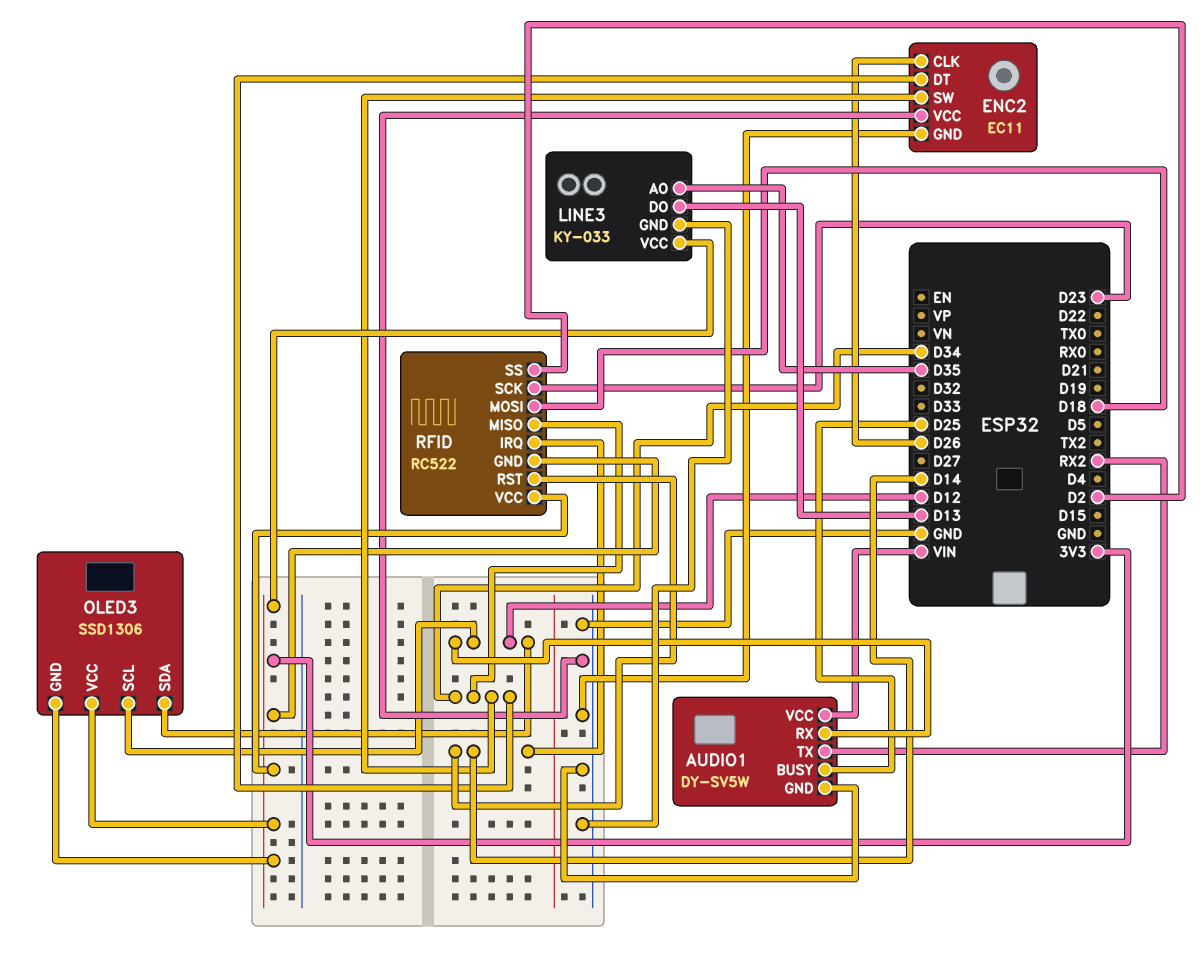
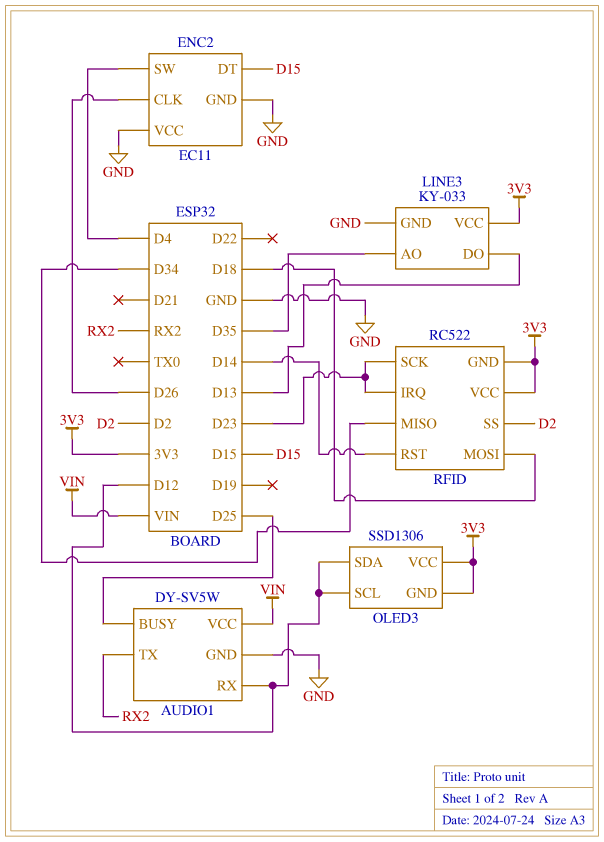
ENC2 pin DT: D34 -> D15
ENC2 pin SW: D34 -> D4
RFID pin IRQ: D14 -> D23

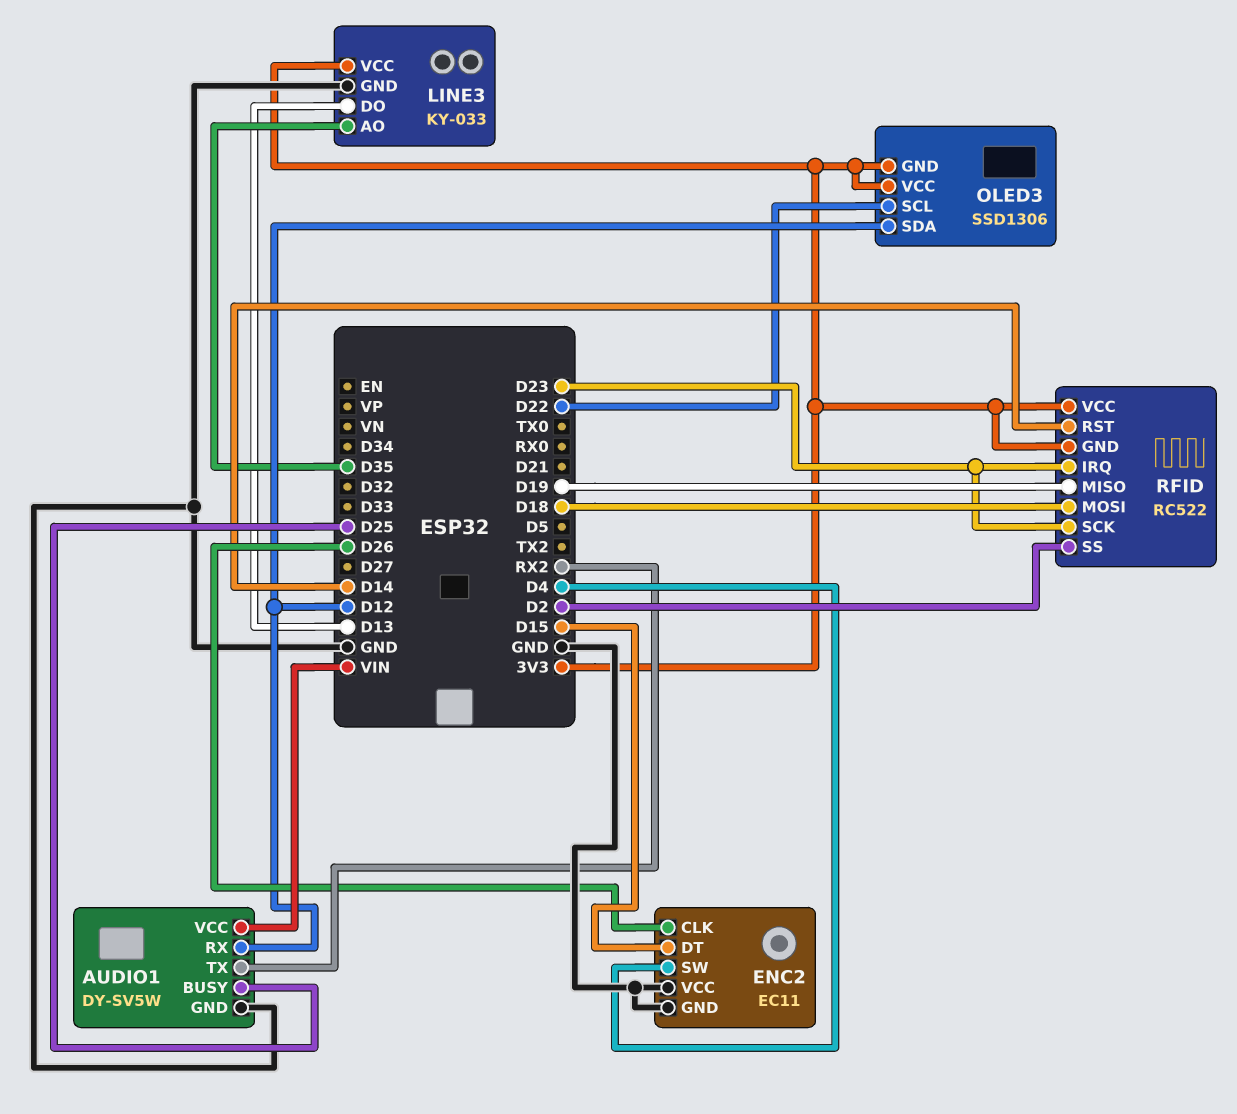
OLED3 pin SCL: D12 -> D22
RFID pin MISO: D34 -> D19

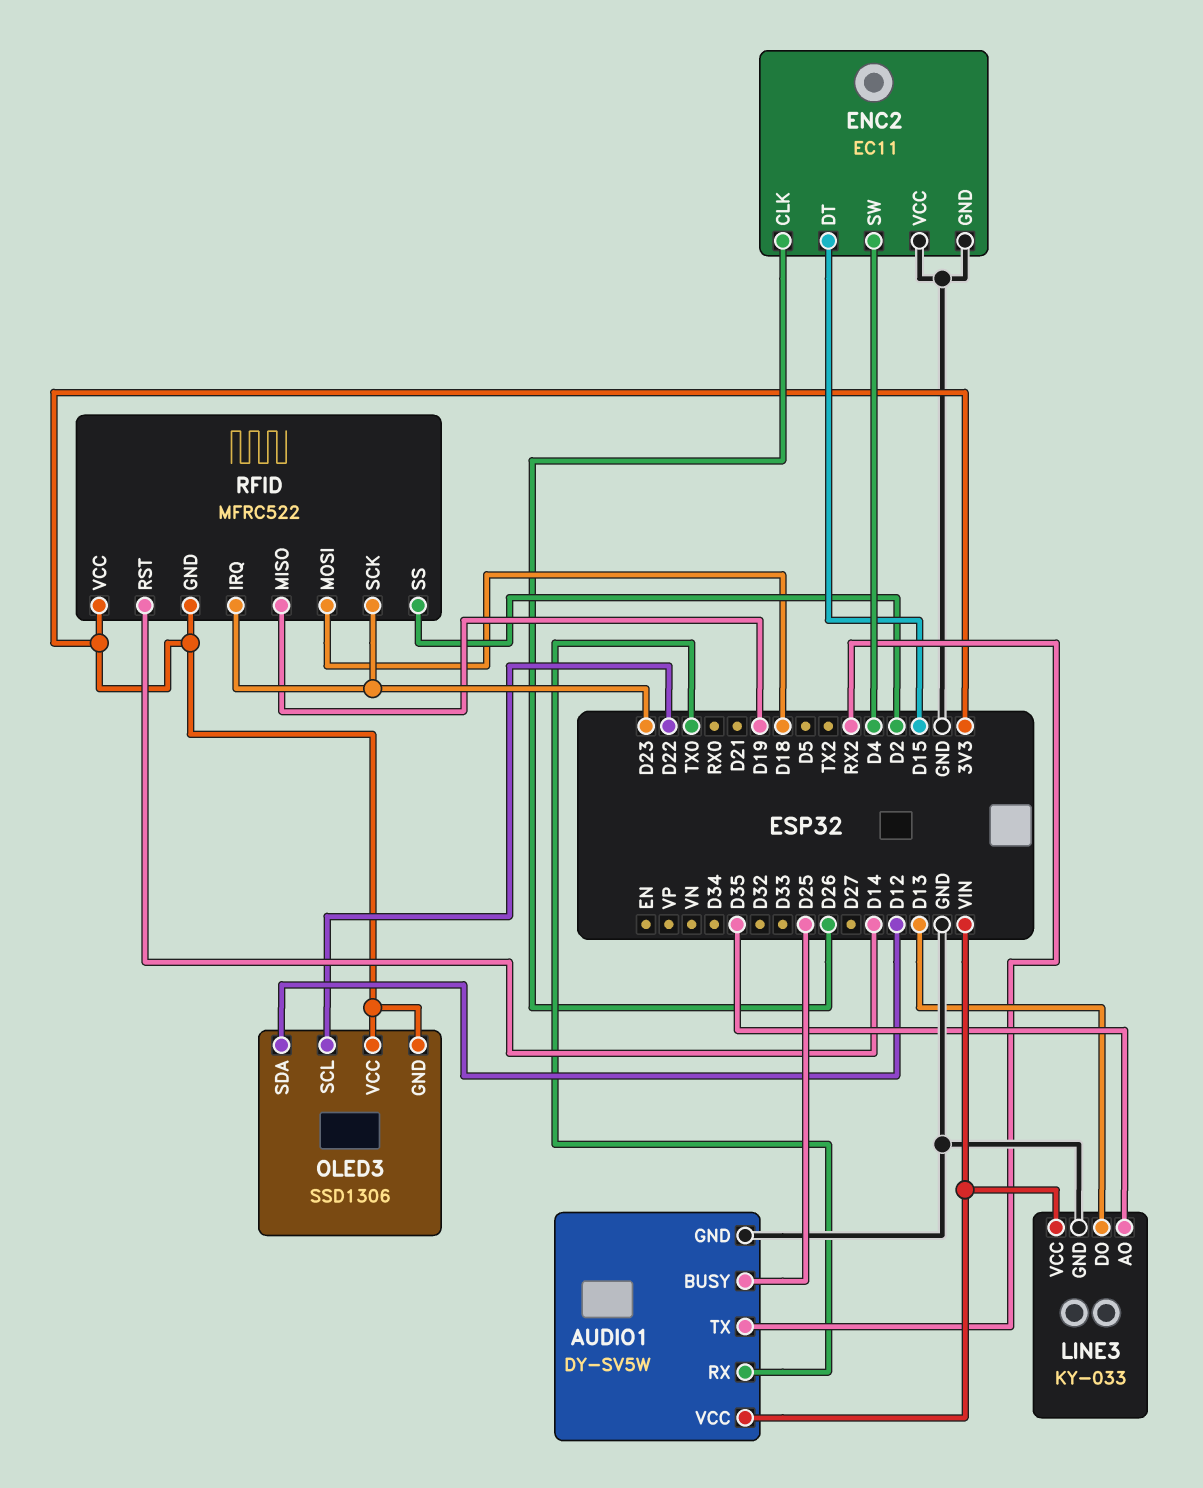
AUDIO1 pin RX: D12 -> TX0
LINE3 pin VCC: 3V3 -> VIN
RFID: RC522 -> MFRC522

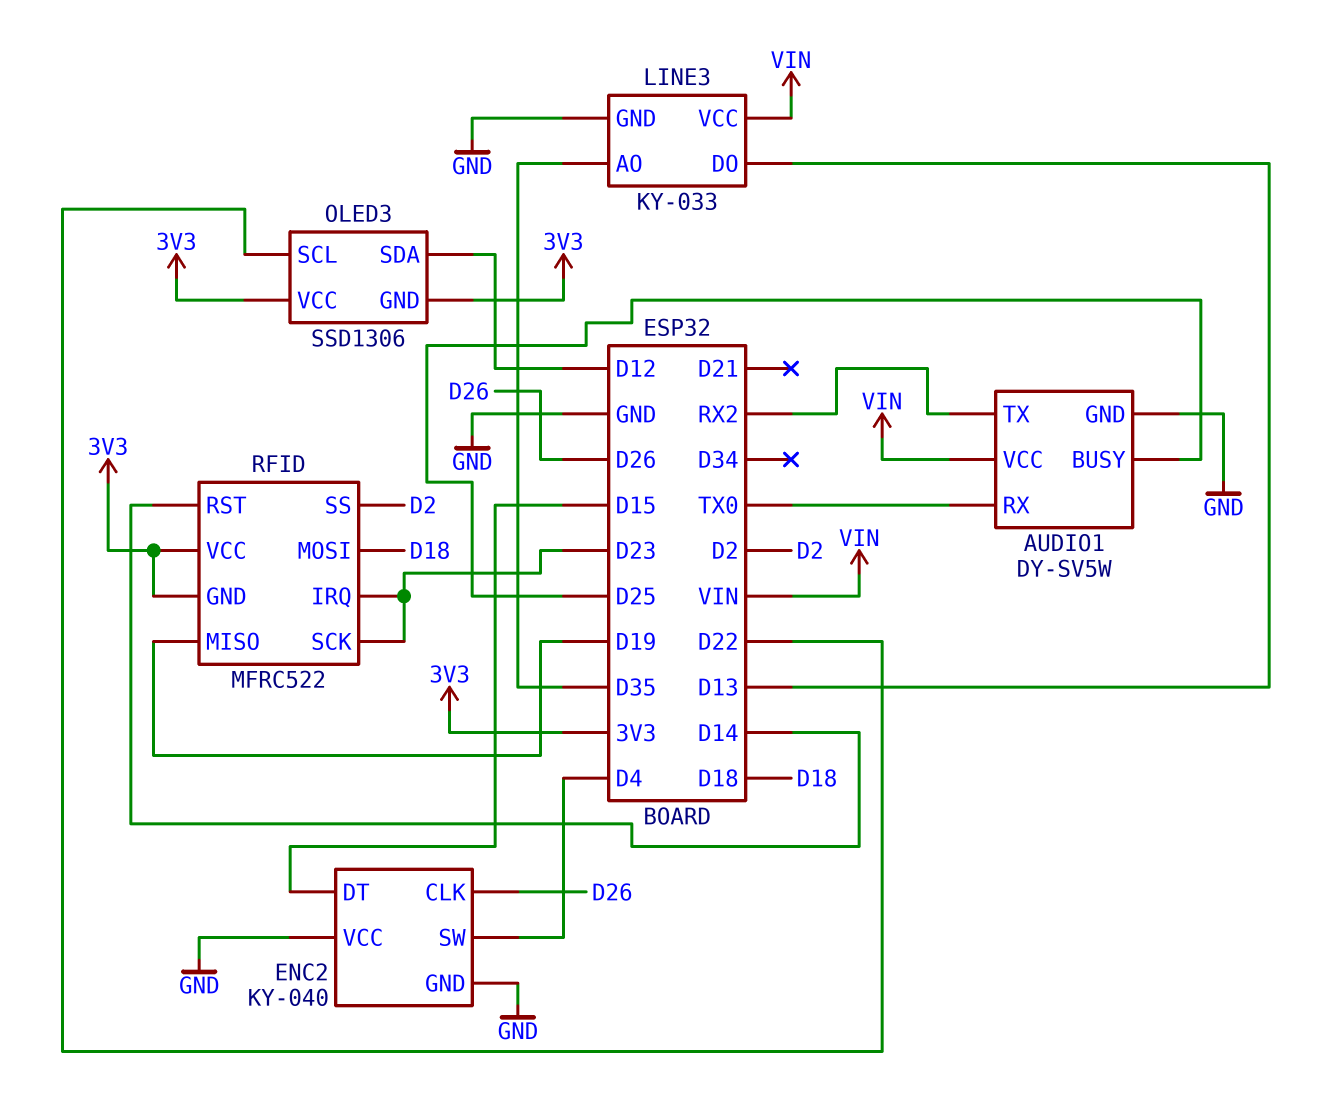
ENC2: EC11 -> KY-040

